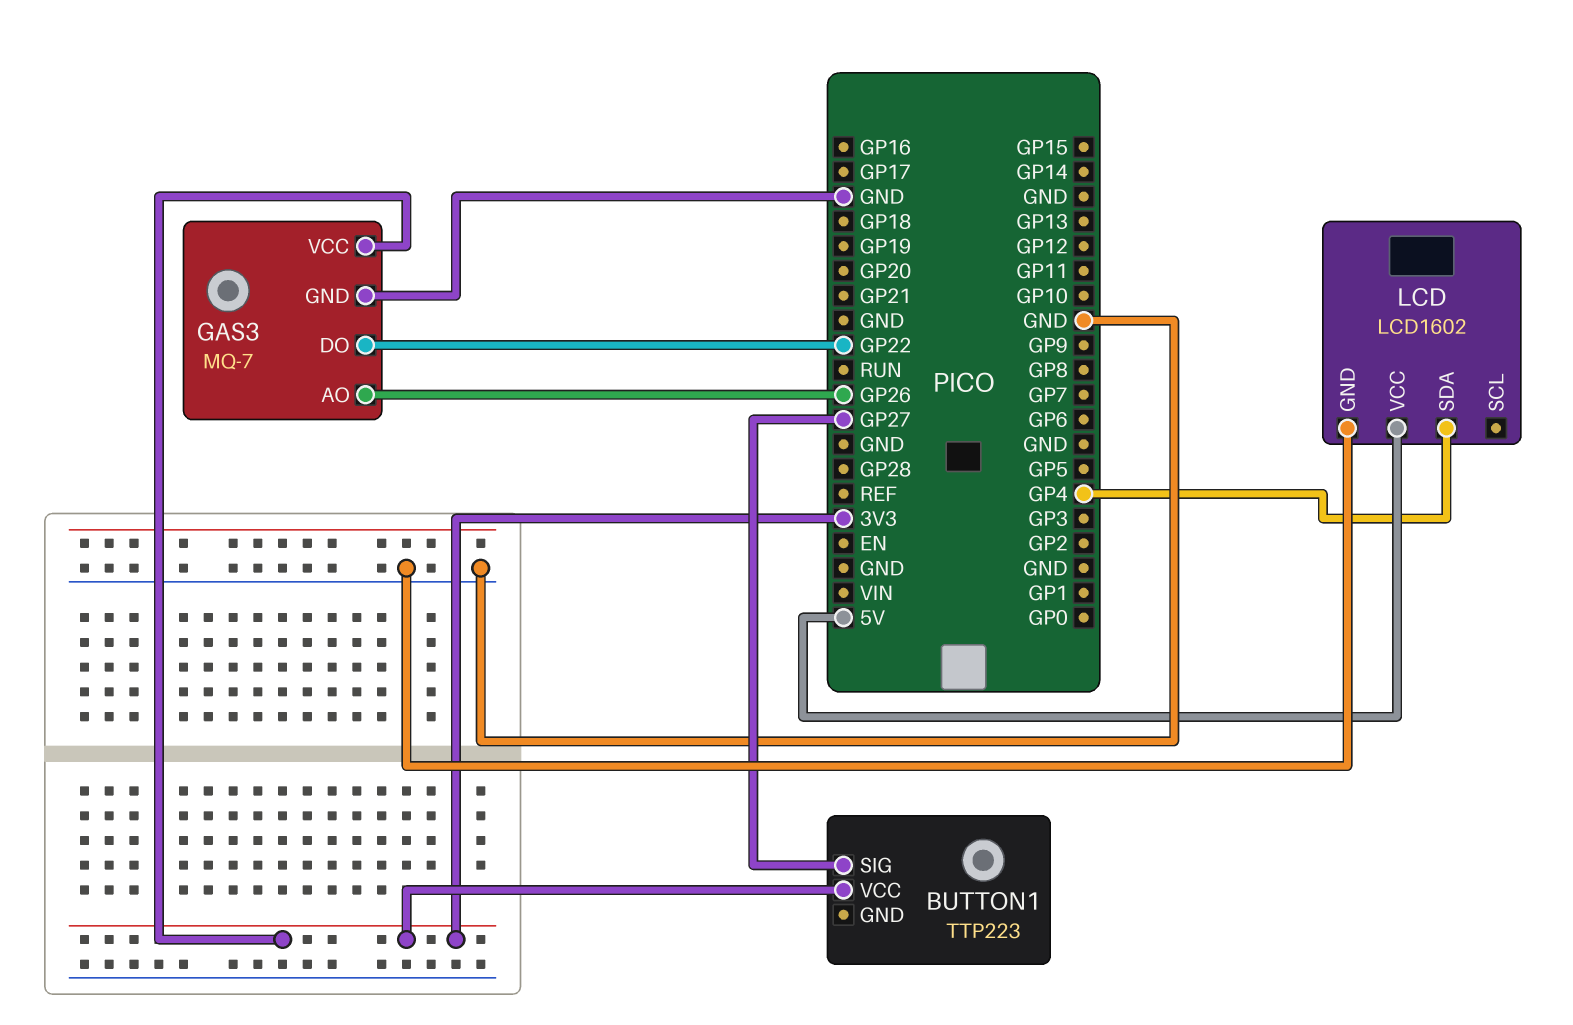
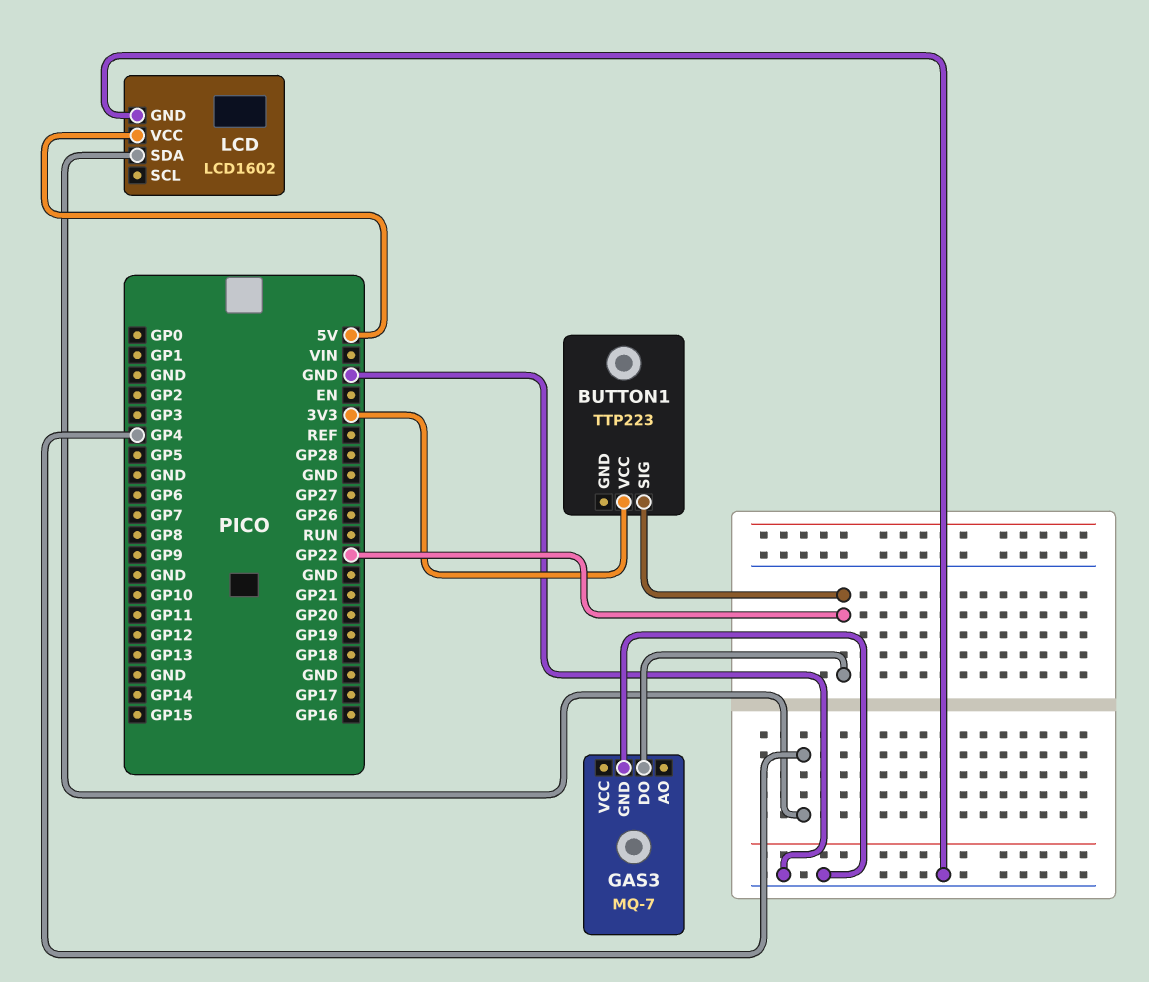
BUTTON1 pin SIG: GP27 -> GP22
GAS3 pin AO: GP26 -> none
GAS3 pin VCC: 3V3 -> none

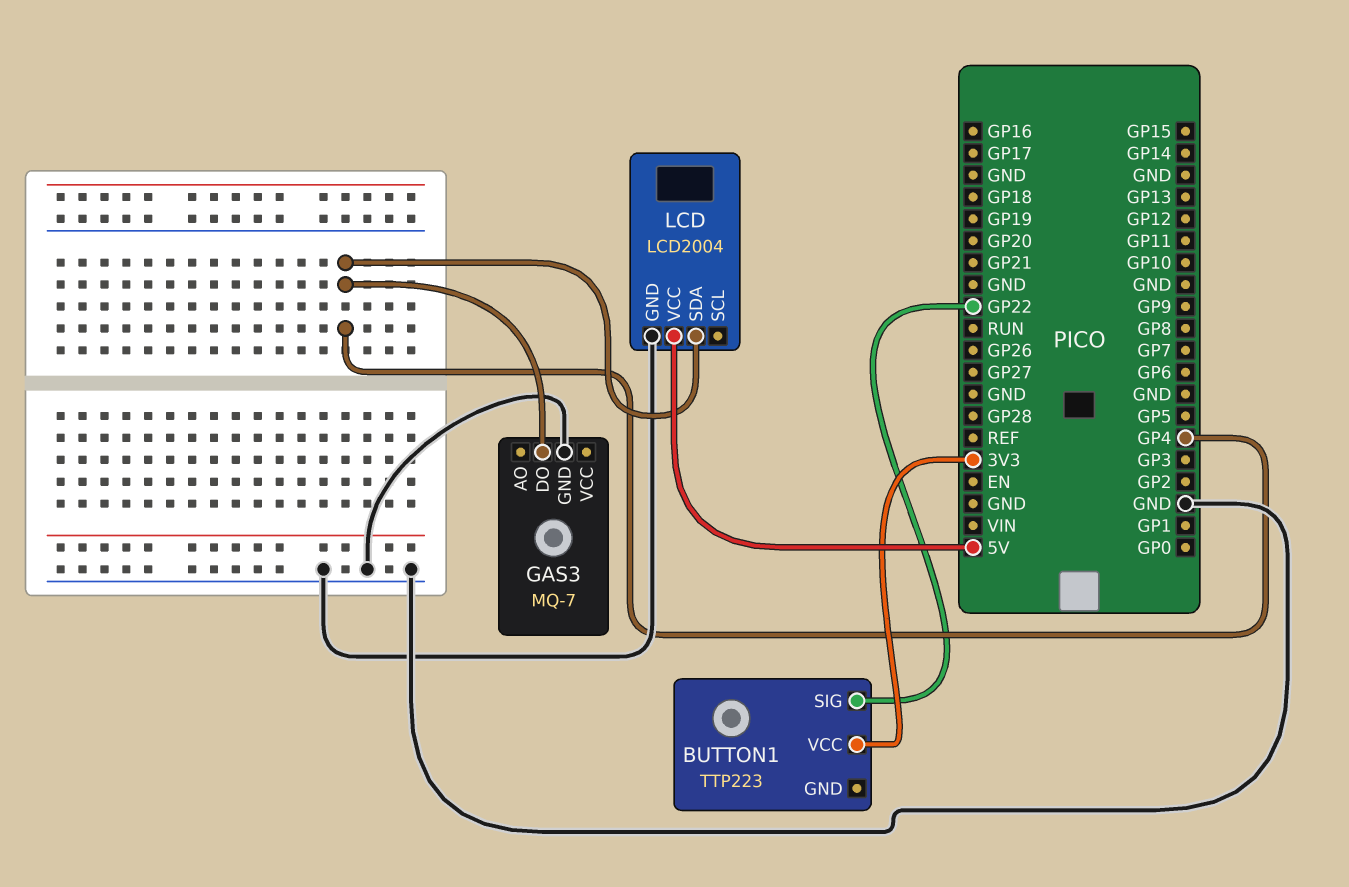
GAS3 pin DO: GP22 -> GP4
LCD: LCD1602 -> LCD2004

